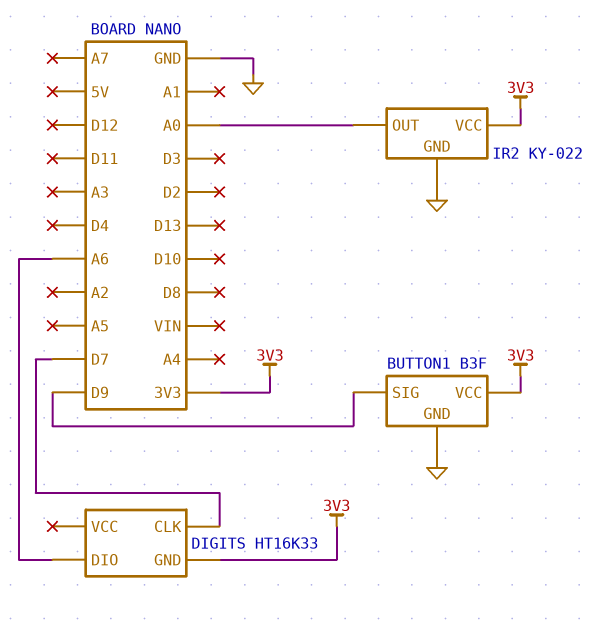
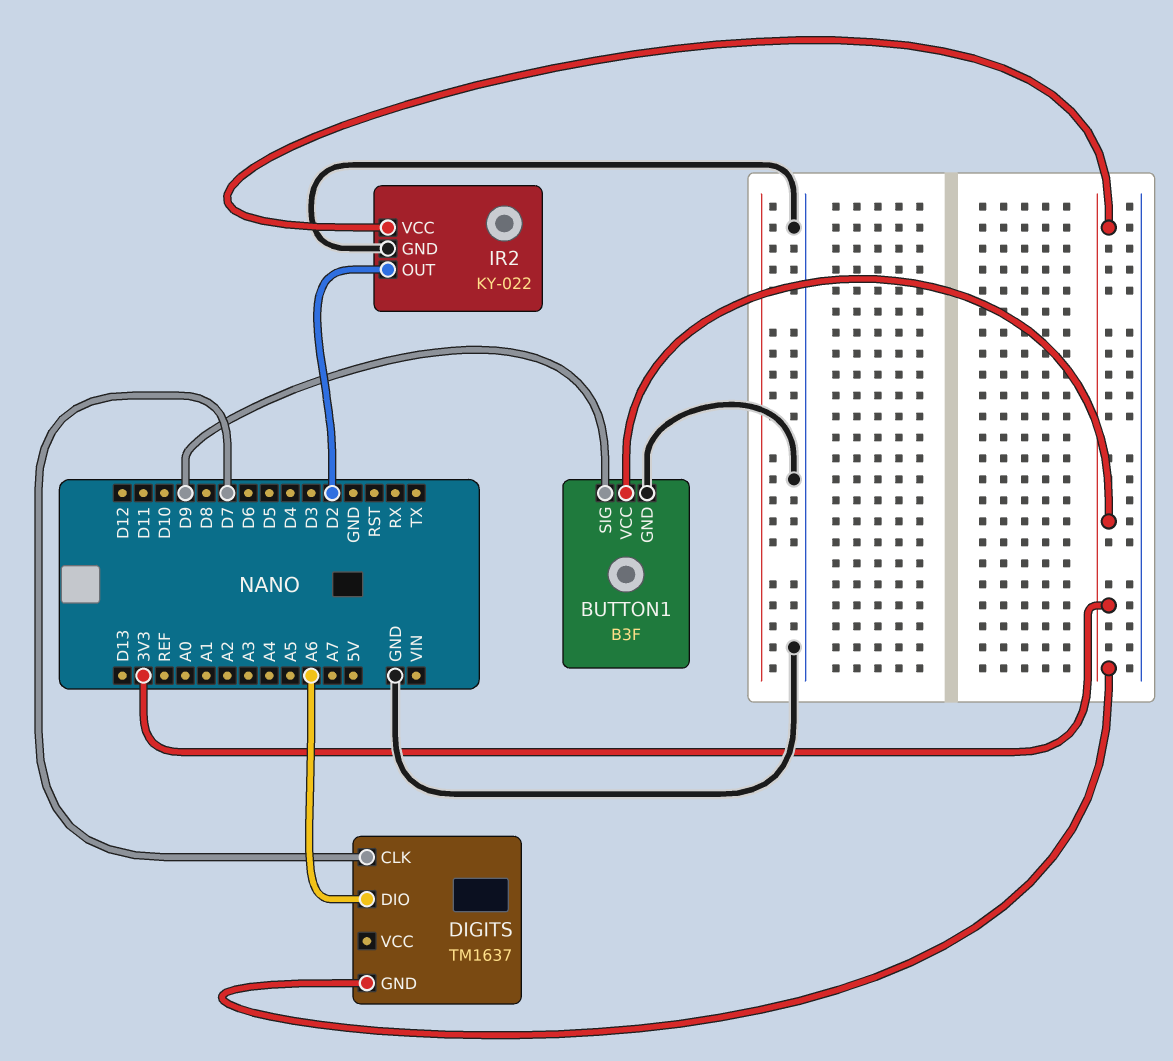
DIGITS: HT16K33 -> TM1637
IR2 pin OUT: A0 -> D2

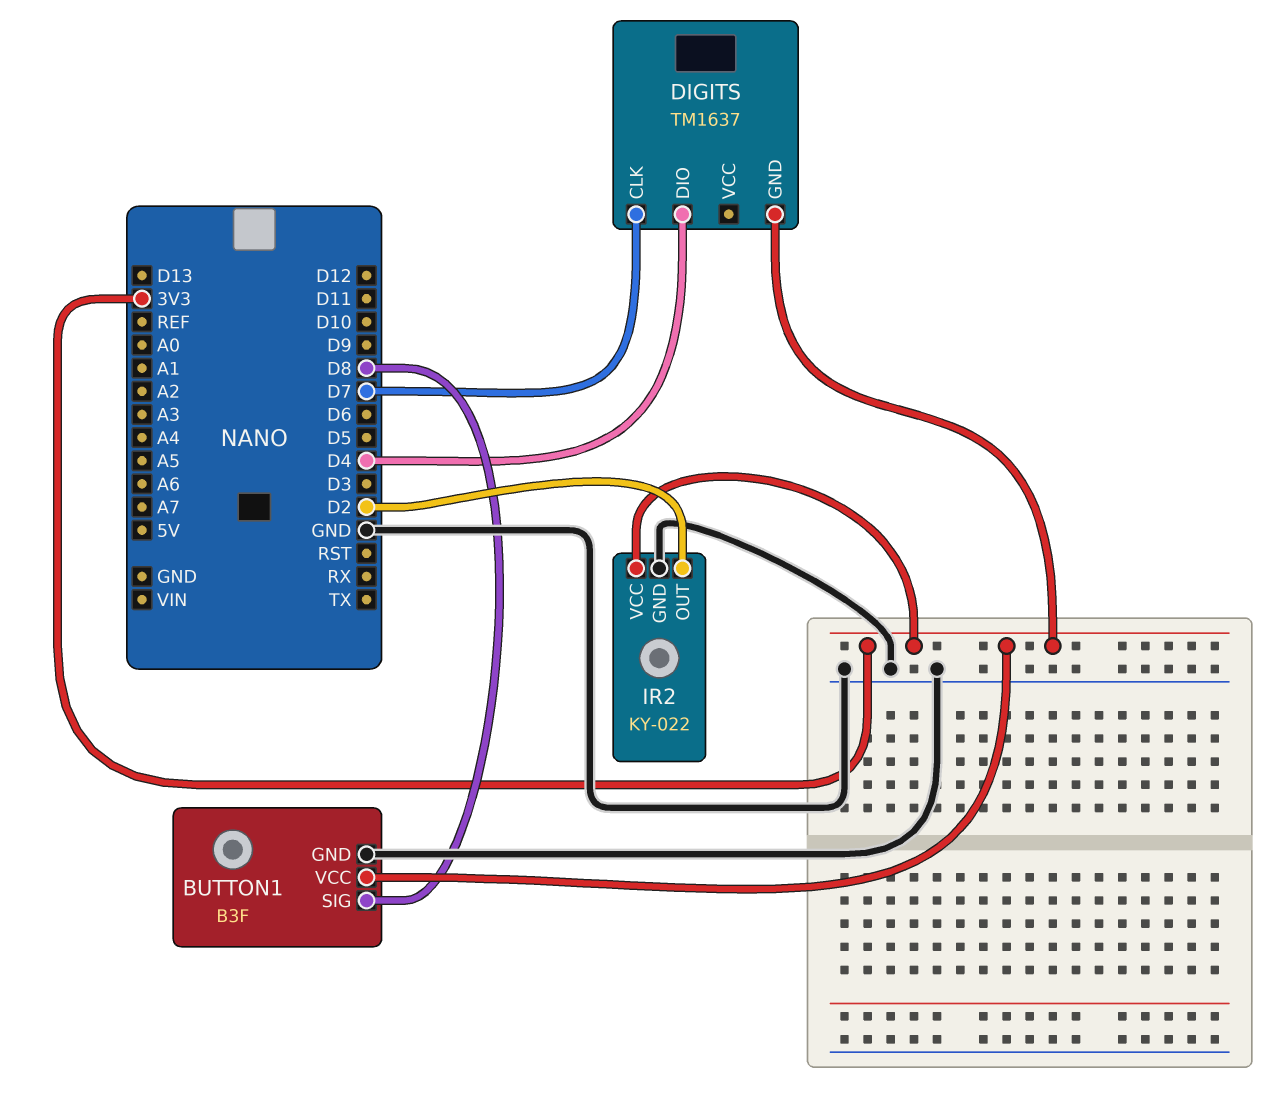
BUTTON1 pin SIG: D9 -> D8
DIGITS pin DIO: A6 -> D4

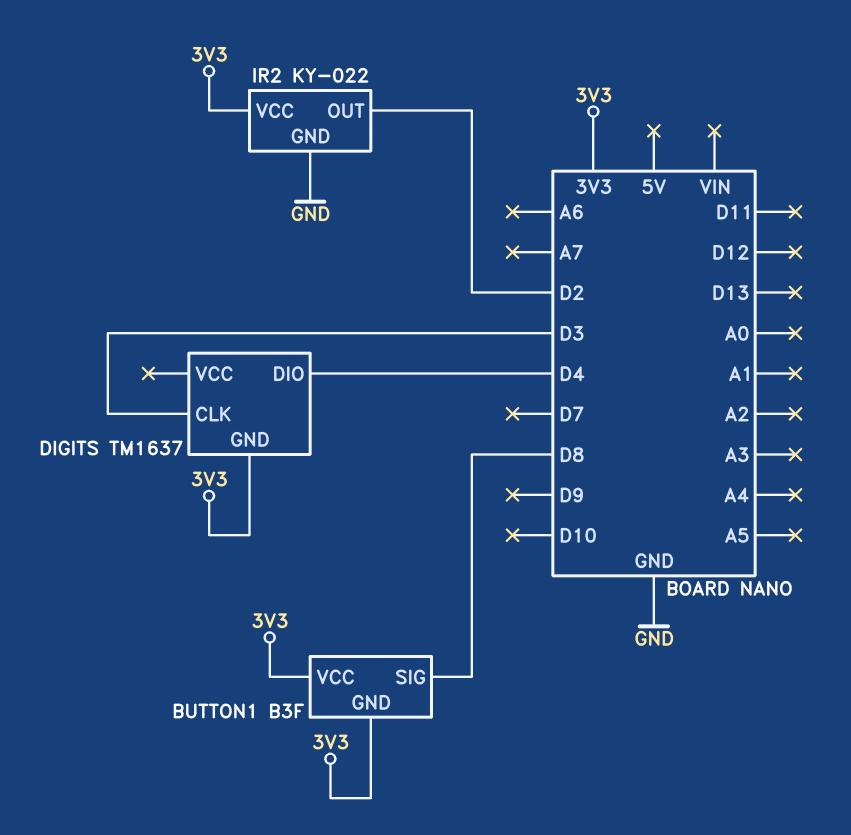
BUTTON1 pin GND: GND -> 3V3
DIGITS pin CLK: D7 -> D3

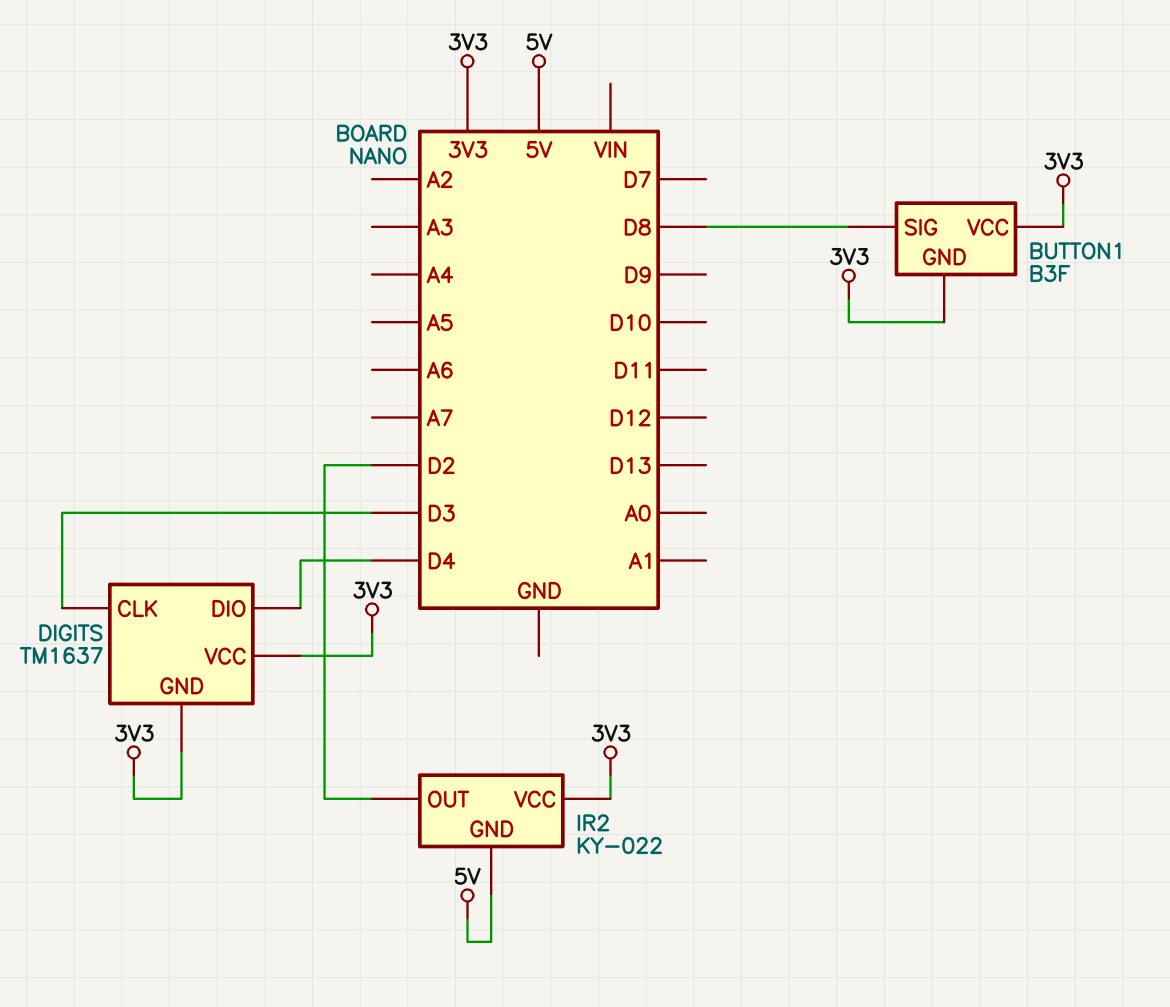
DIGITS pin VCC: none -> 3V3
IR2 pin GND: GND -> 5V

